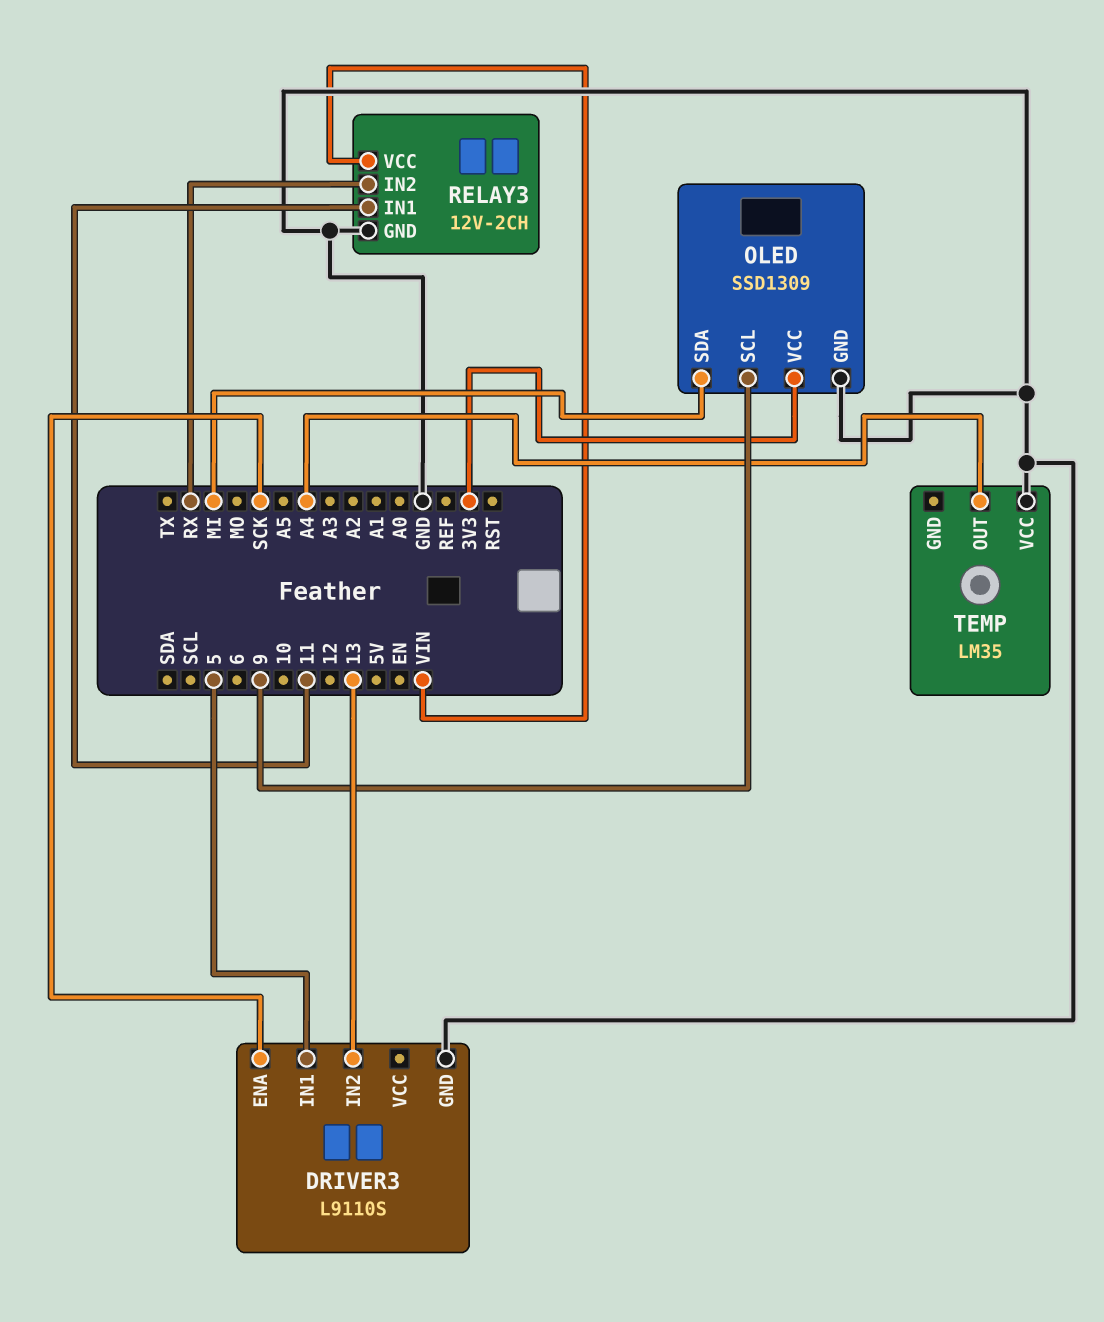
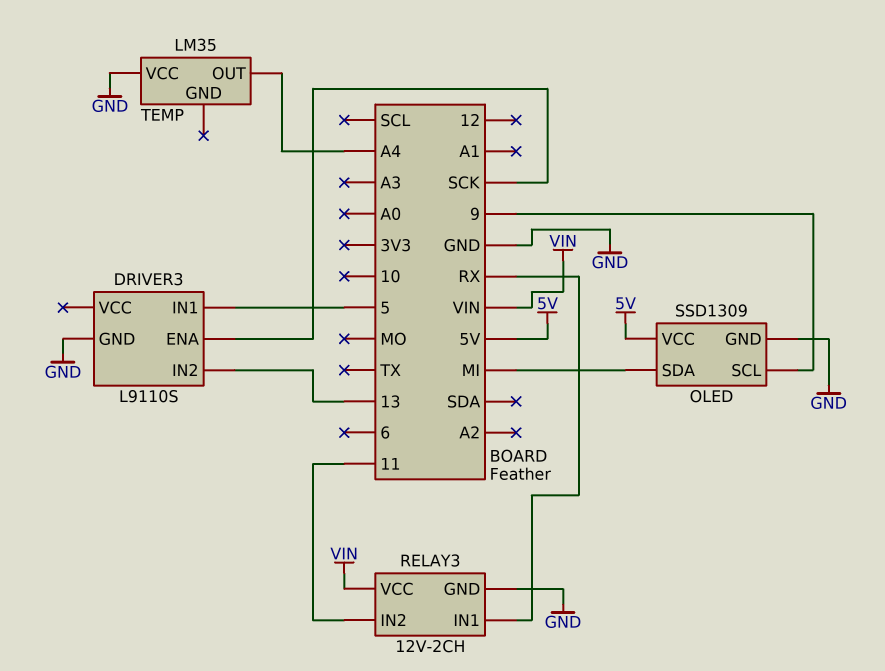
OLED pin VCC: 3V3 -> 5V
RELAY3 pin IN1: 11 -> RX
RELAY3 pin IN2: RX -> 11

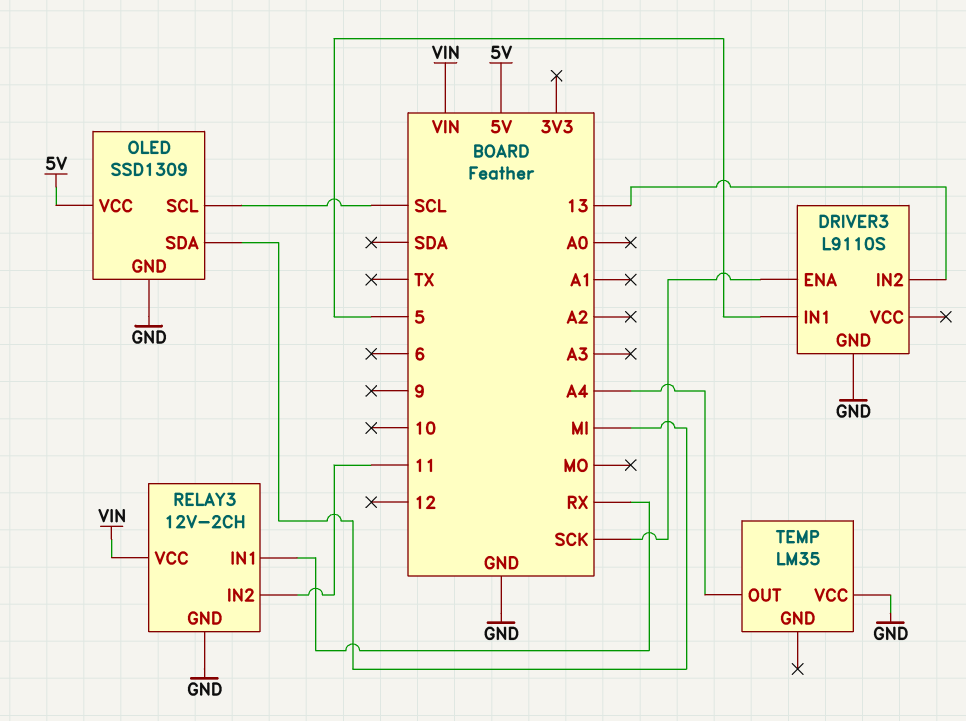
OLED pin SCL: 9 -> SCL

